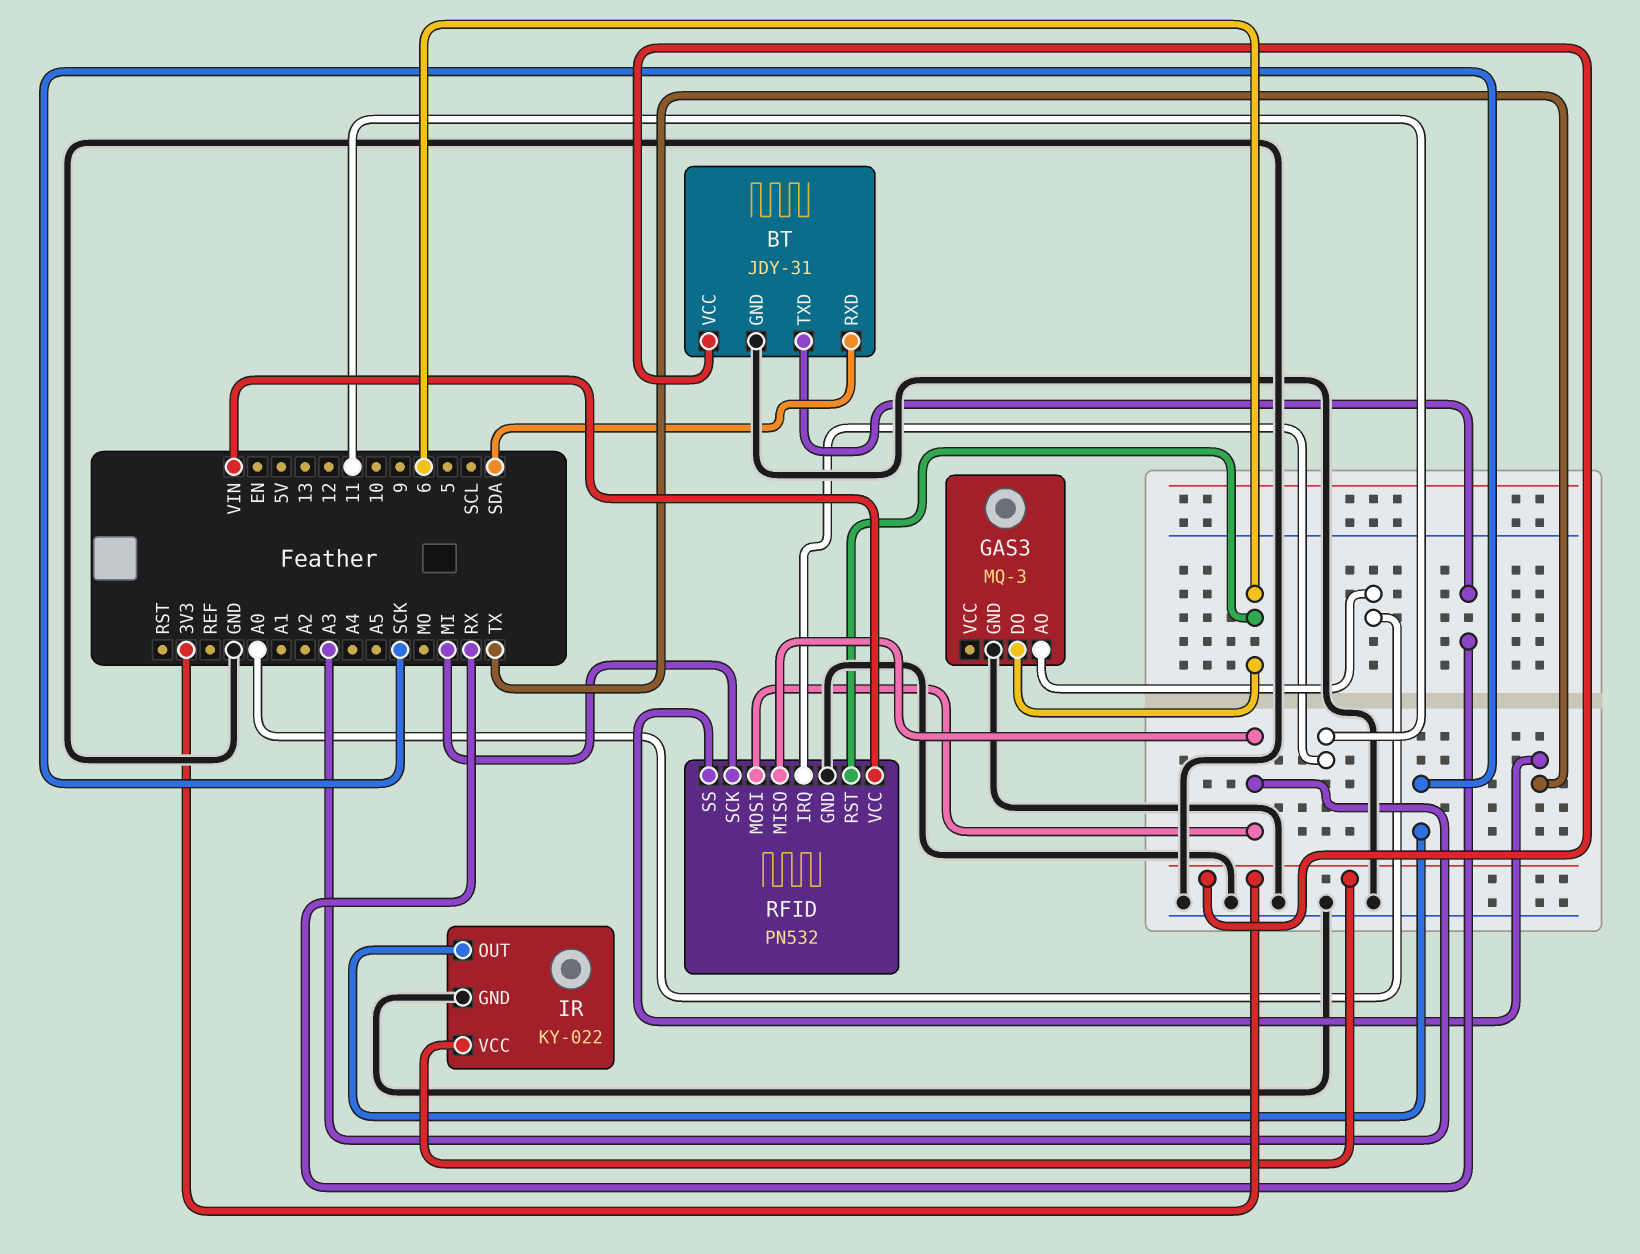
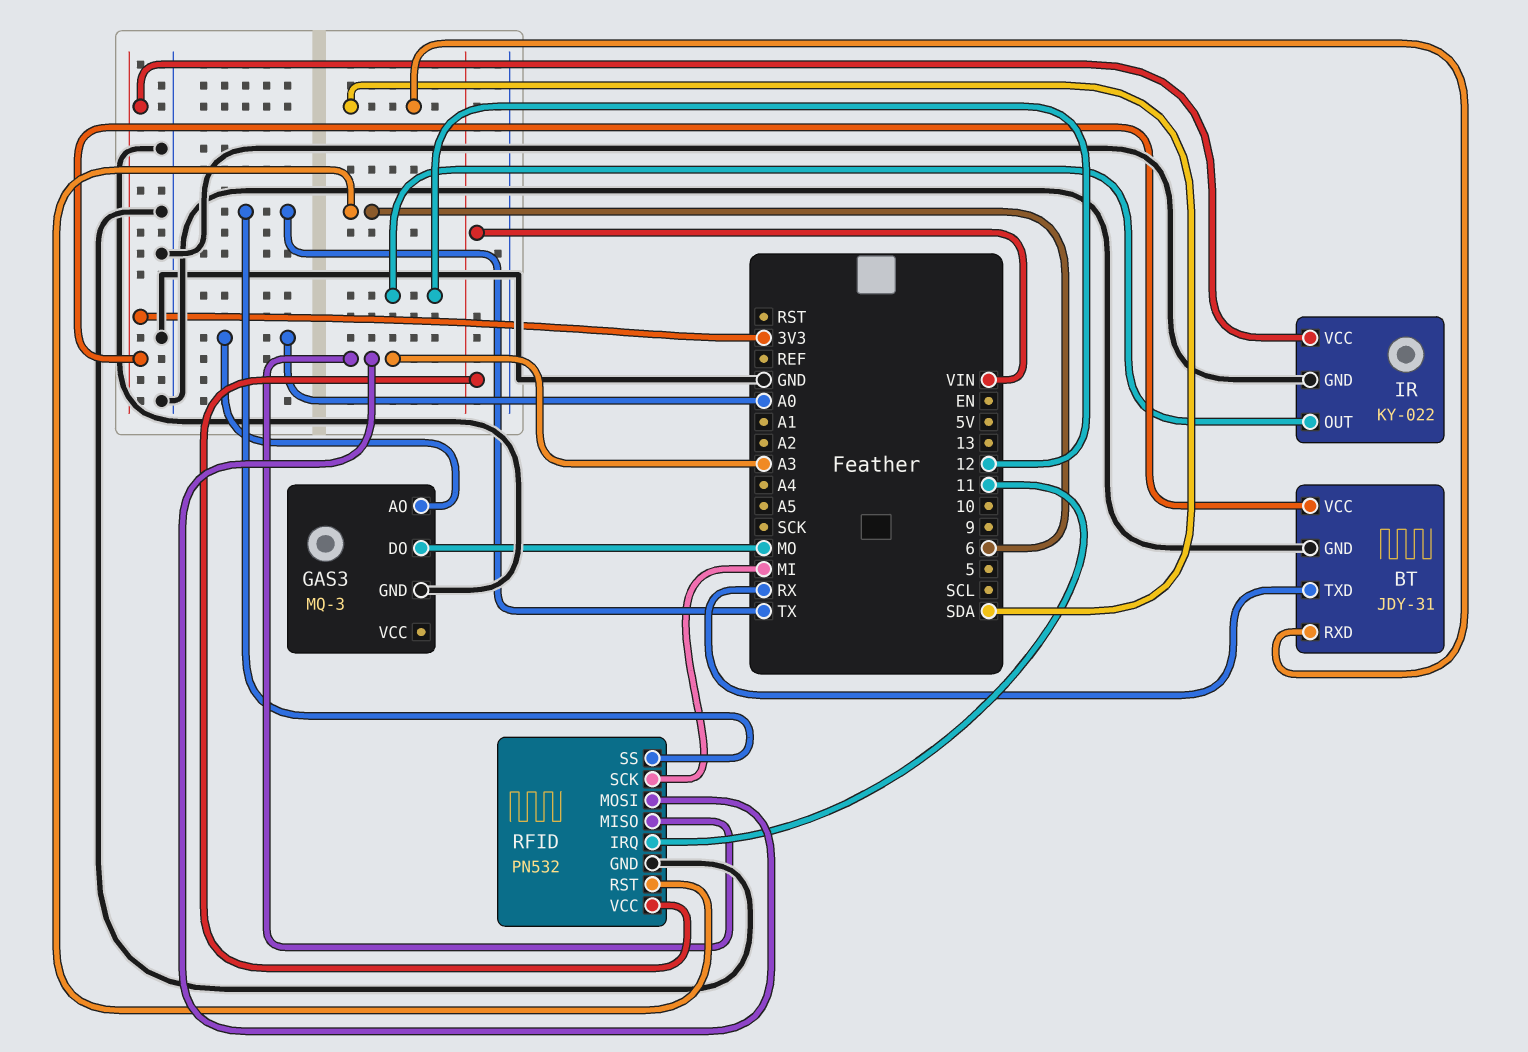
GAS3 pin DO: 6 -> MO
IR pin OUT: SCK -> 12

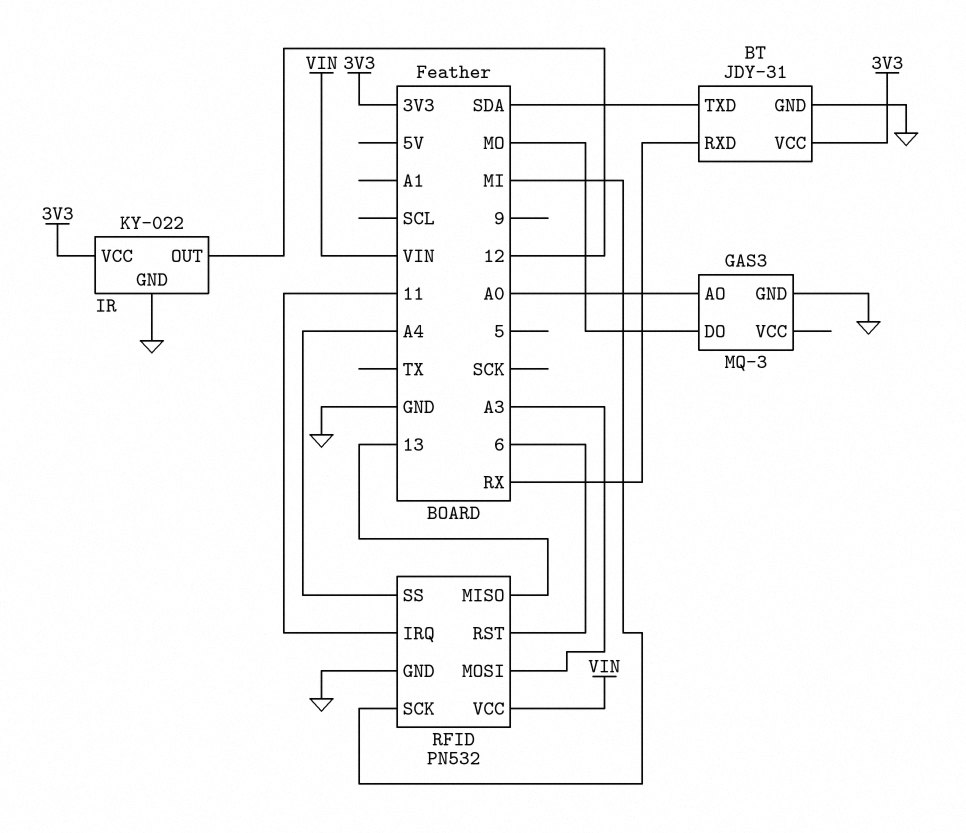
BT pin RXD: SDA -> RX
BT pin TXD: RX -> SDA
RFID pin MISO: A3 -> 13
RFID pin SS: TX -> A4

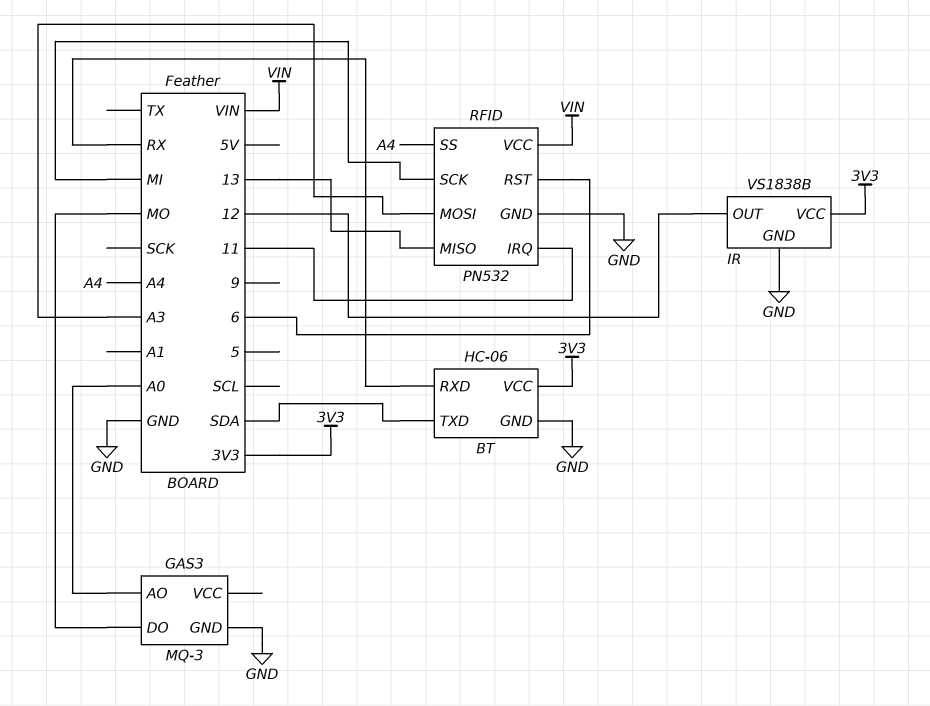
BT: JDY-31 -> HC-06
IR: KY-022 -> VS1838B

